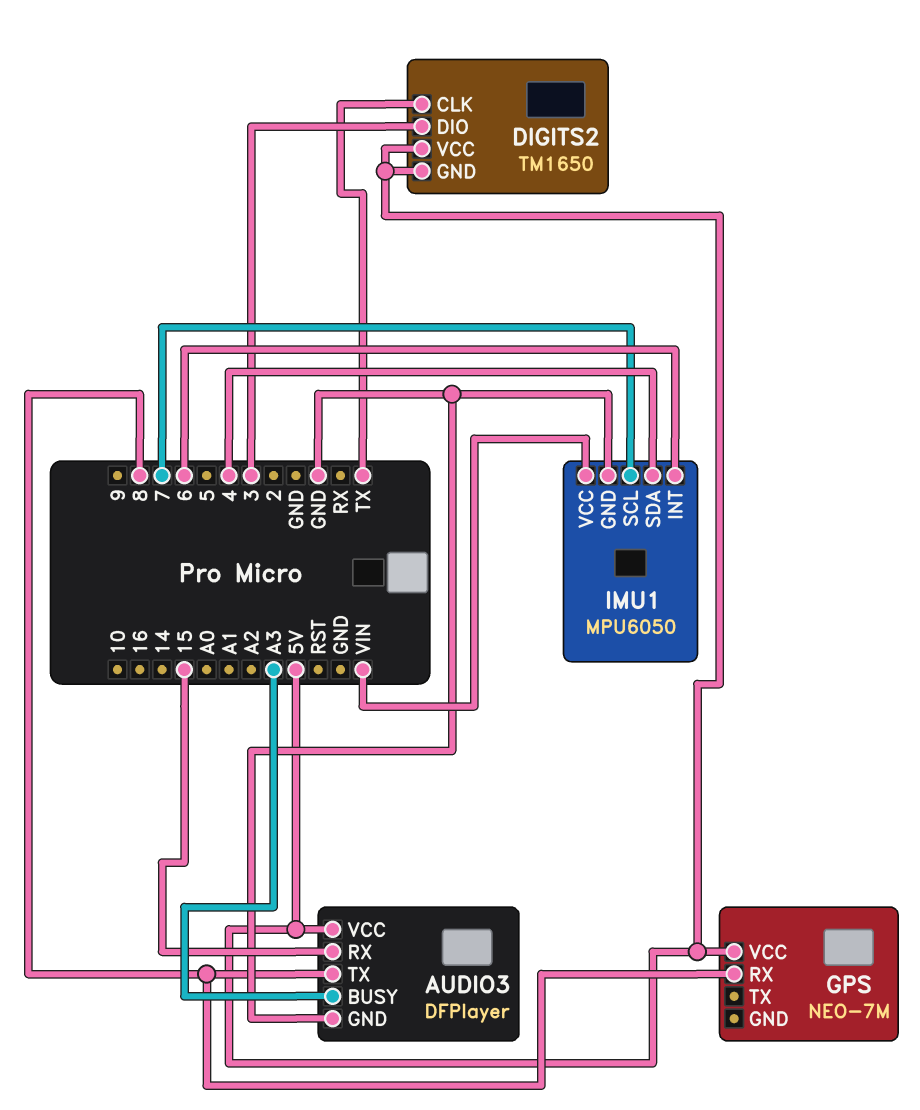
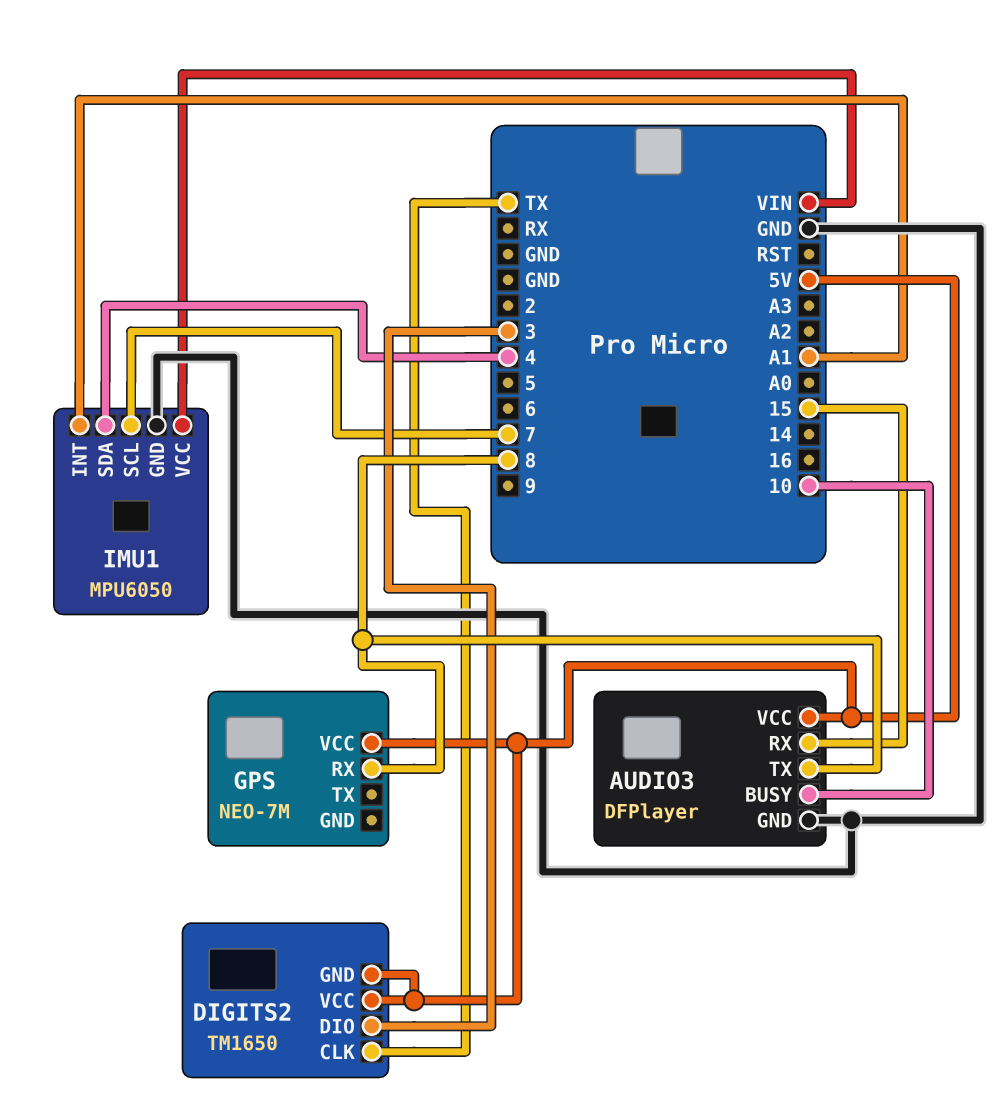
AUDIO3 pin BUSY: A3 -> 10
IMU1 pin INT: 6 -> A1

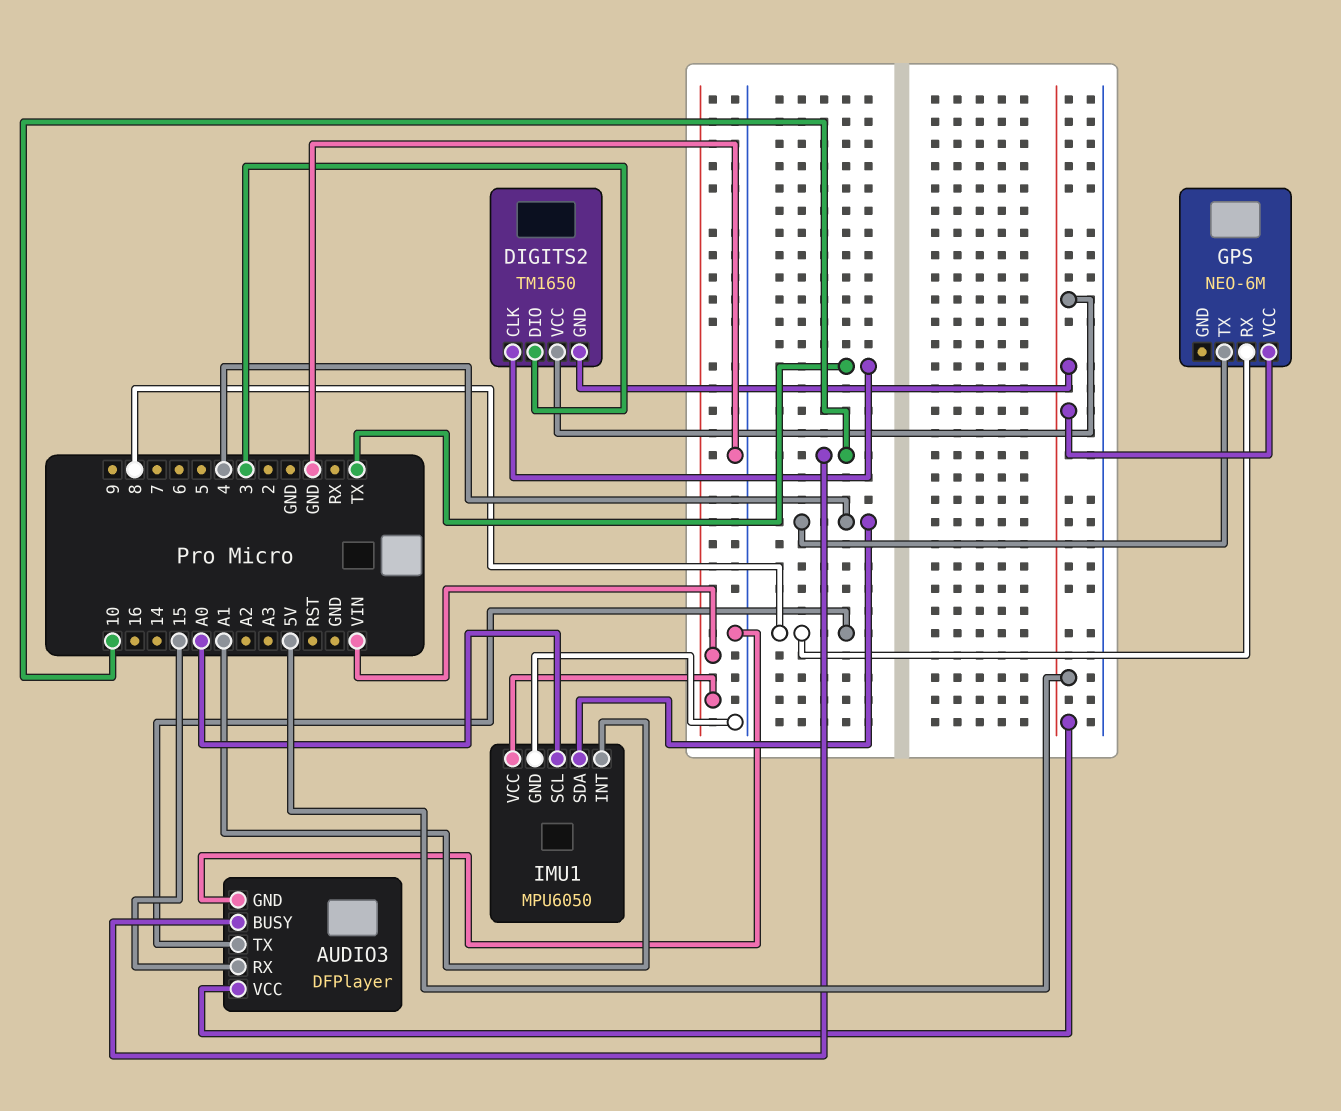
GPS: NEO-7M -> NEO-6M
GPS pin TX: none -> 4
IMU1 pin SCL: 7 -> A0

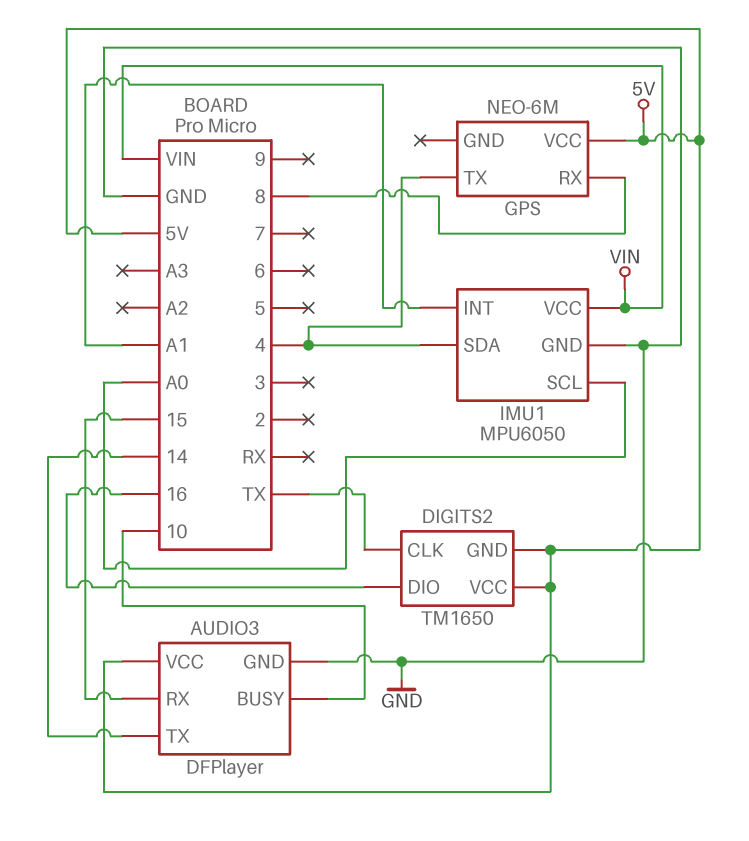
AUDIO3 pin TX: 8 -> 14
DIGITS2 pin DIO: 3 -> 16

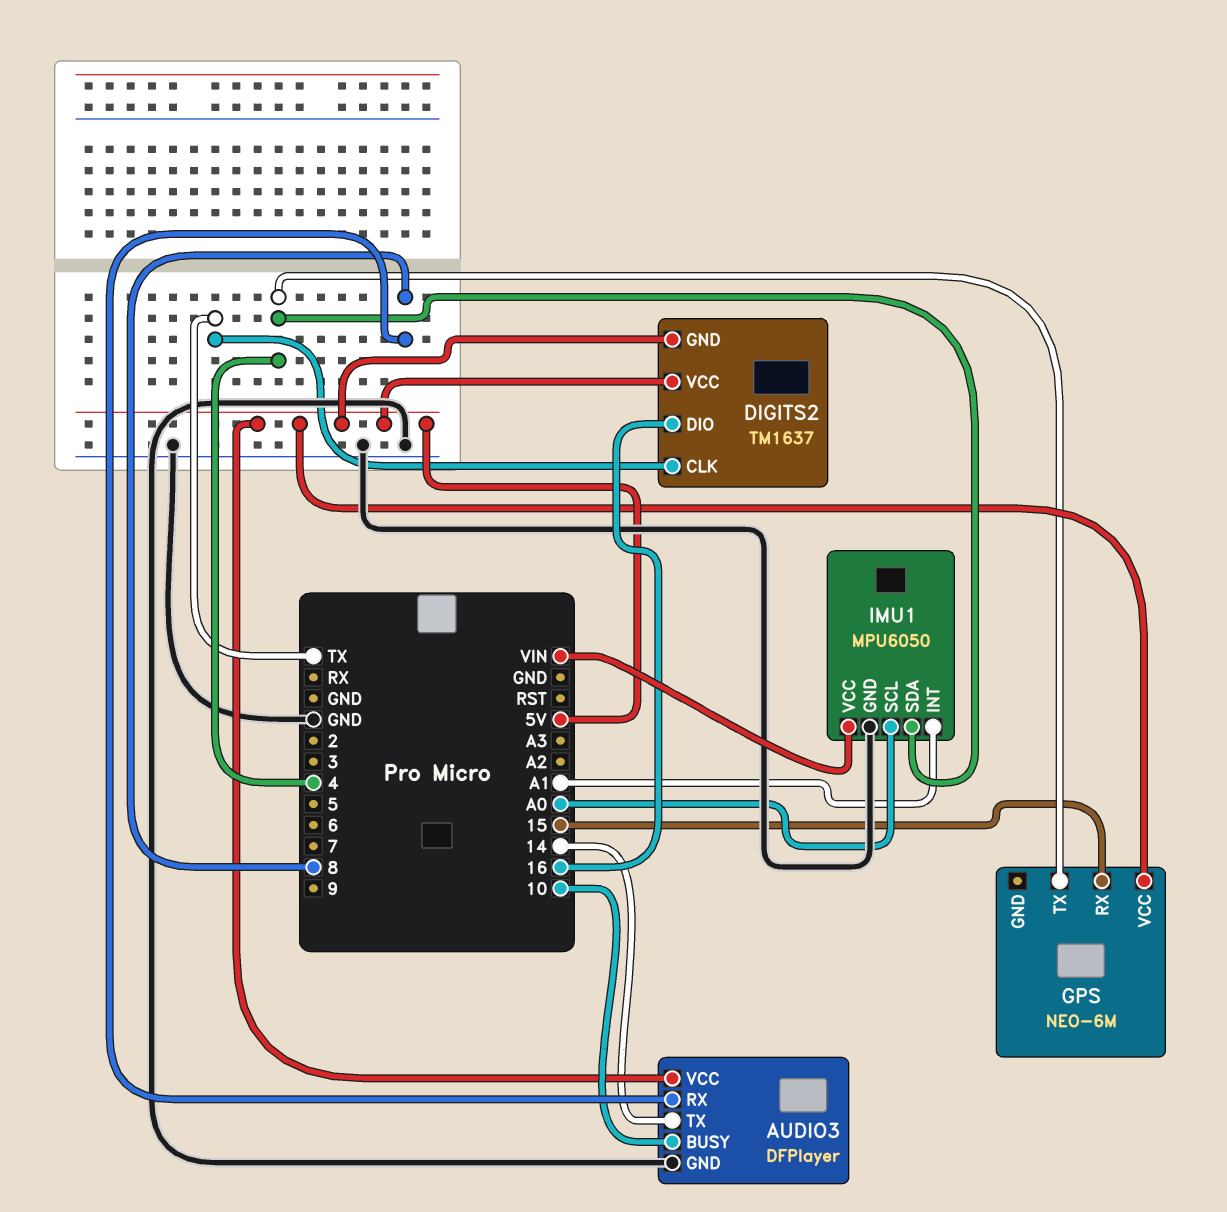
AUDIO3 pin RX: 15 -> 8
DIGITS2: TM1650 -> TM1637
GPS pin RX: 8 -> 15

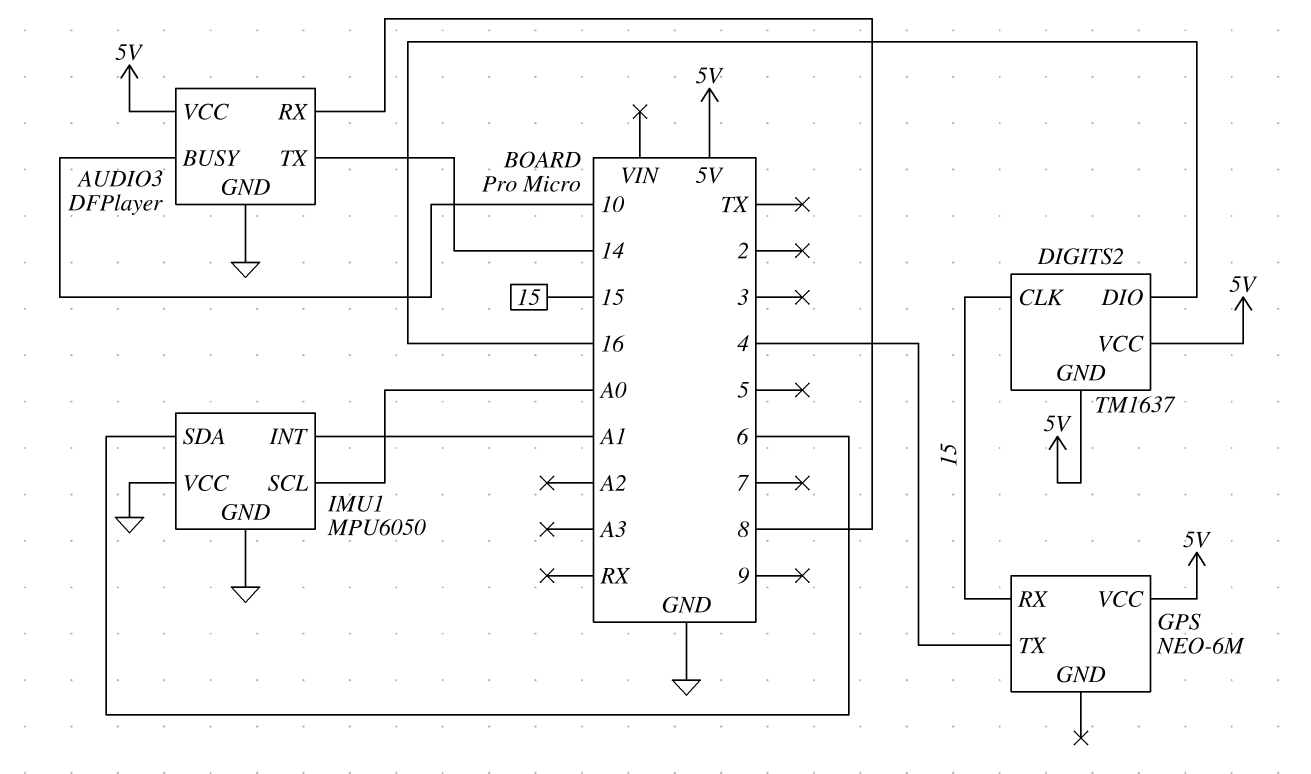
DIGITS2 pin CLK: TX -> 15
IMU1 pin SDA: 4 -> 6
IMU1 pin VCC: VIN -> GND

